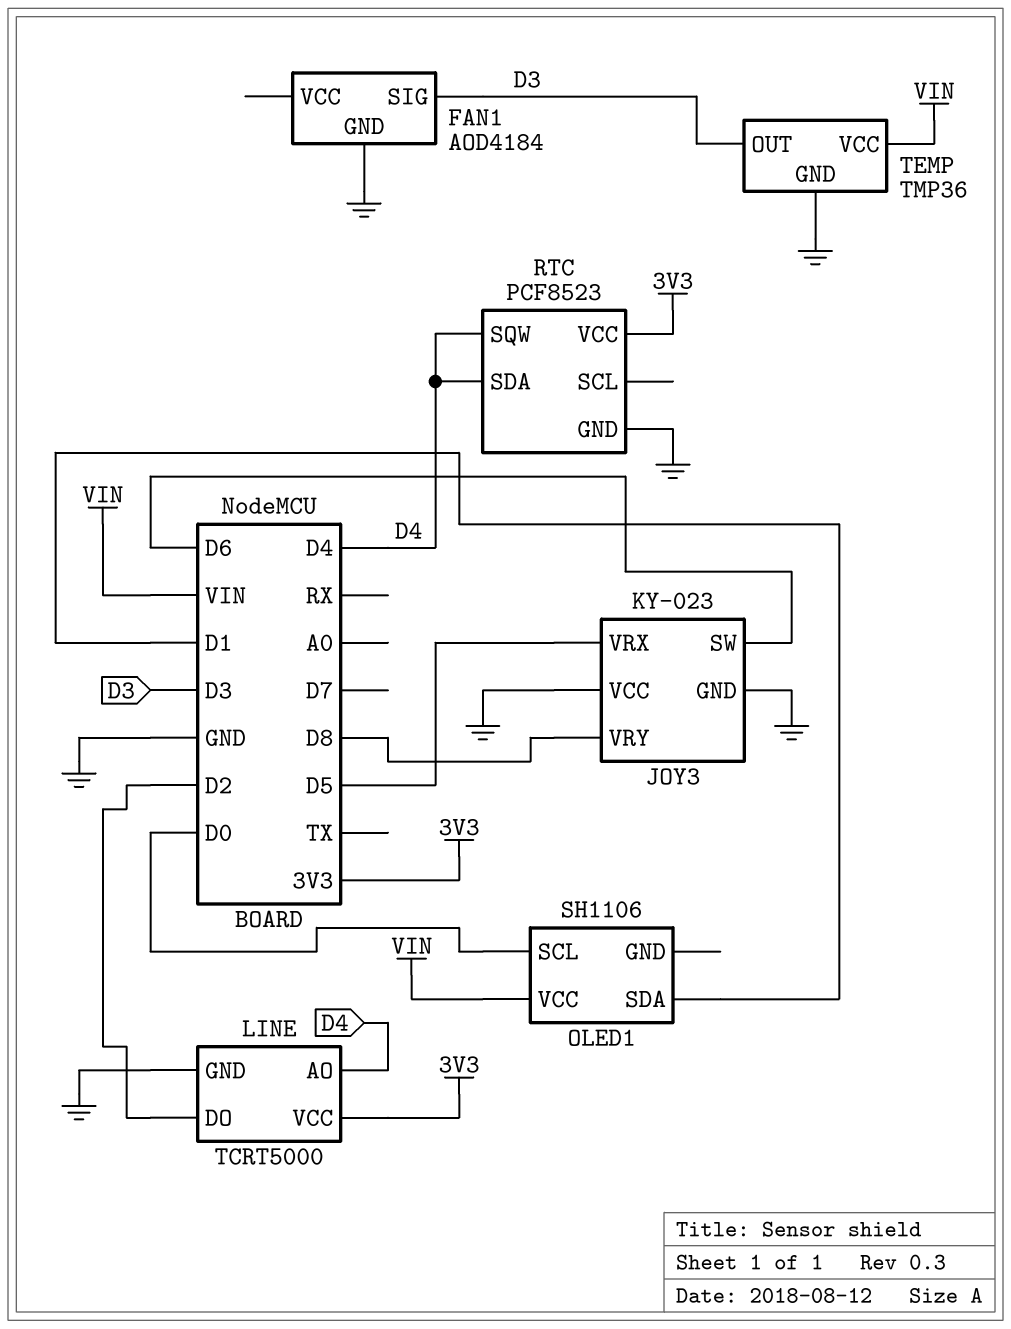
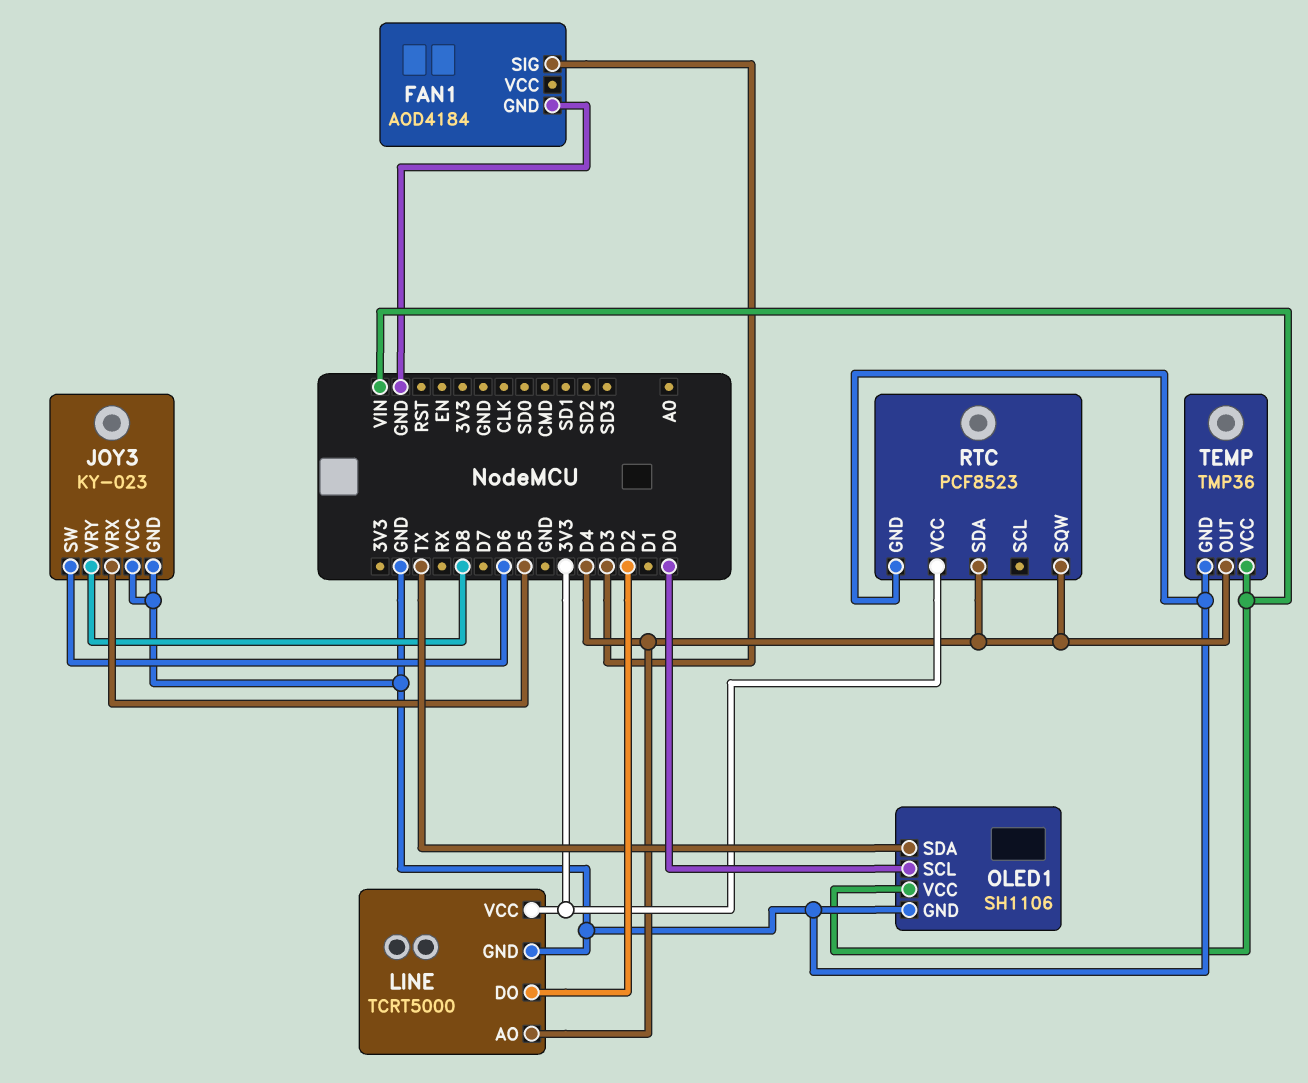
OLED1 pin GND: none -> GND
OLED1 pin SDA: D1 -> TX
TEMP pin OUT: D3 -> D4

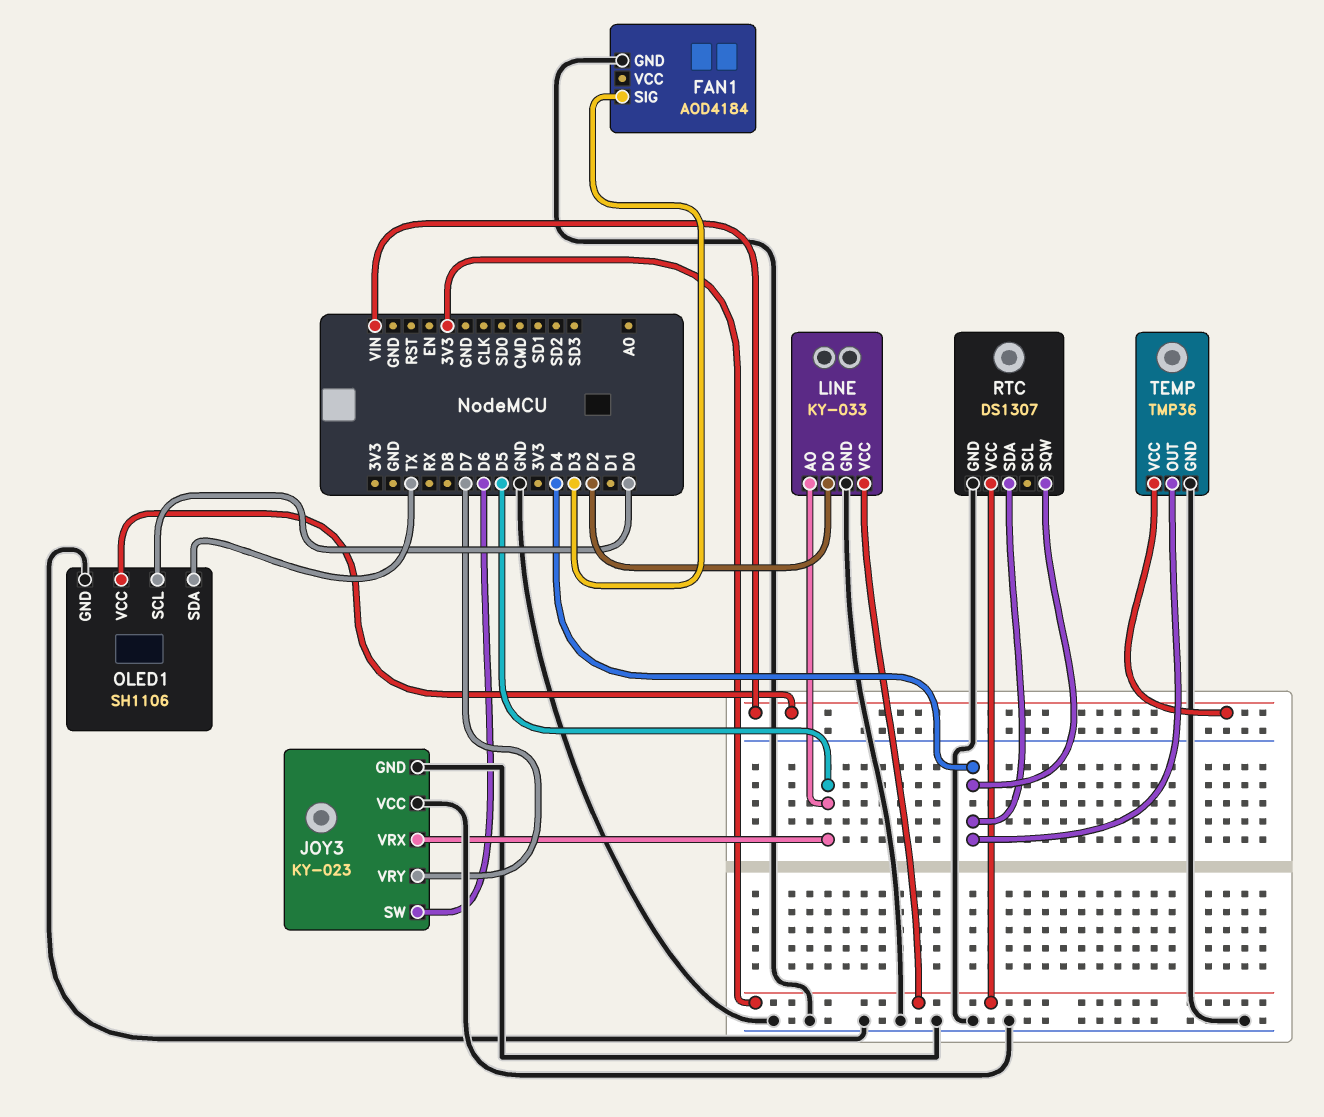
JOY3 pin VRY: D8 -> D7
LINE: TCRT5000 -> KY-033
LINE pin AO: D4 -> D5
RTC: PCF8523 -> DS1307

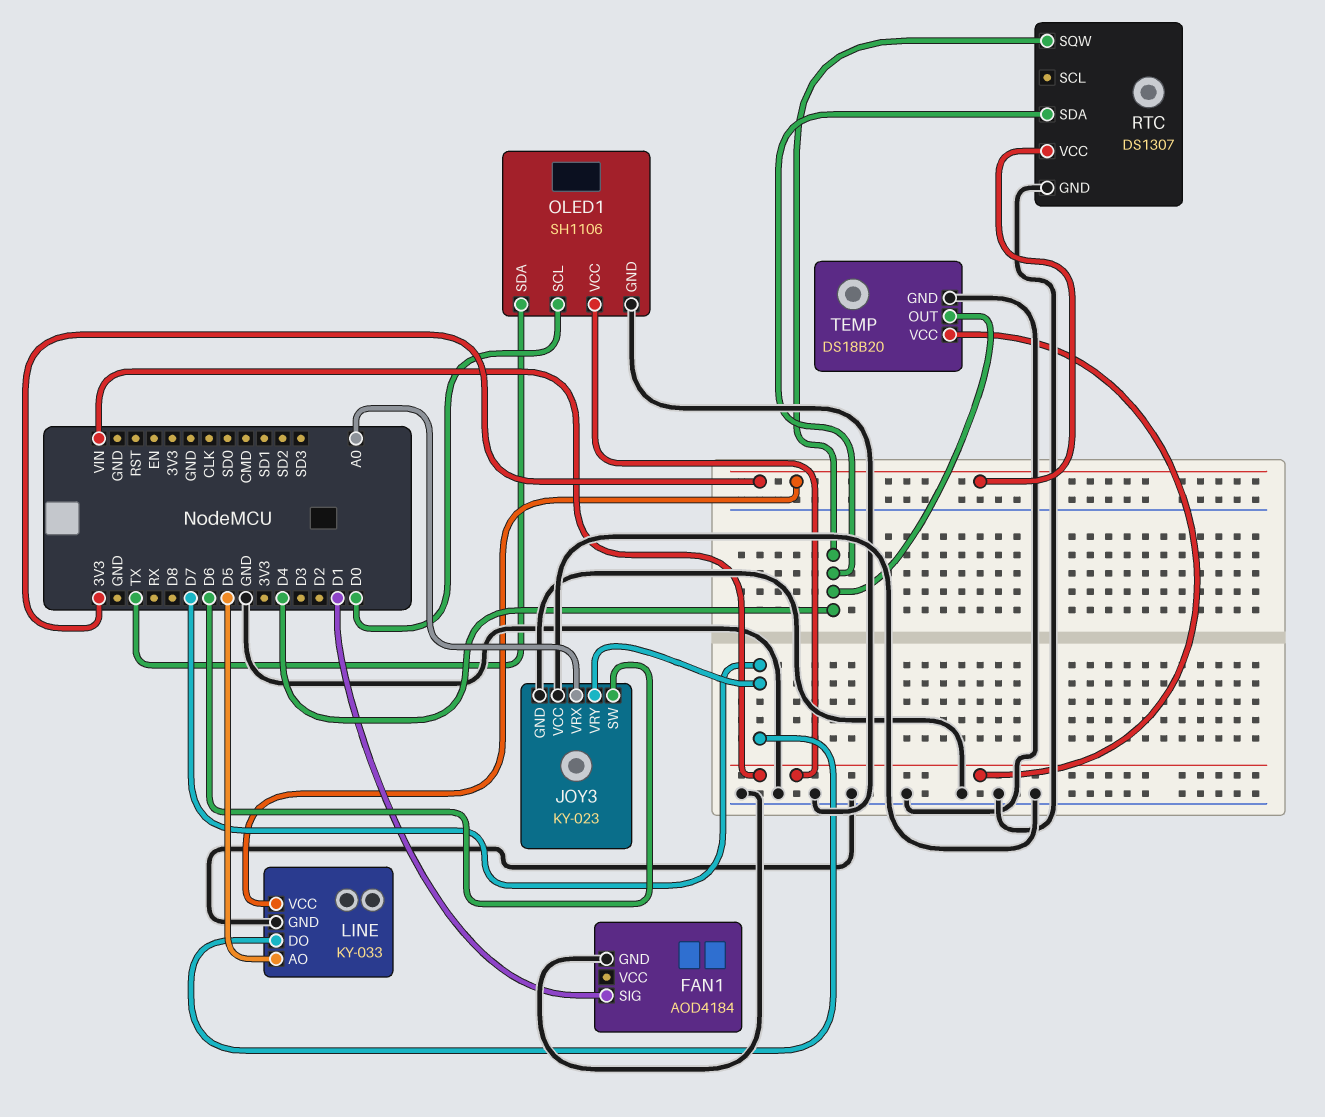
FAN1 pin SIG: D3 -> D1
JOY3 pin VRX: D5 -> A0
LINE pin DO: D2 -> D7
TEMP: TMP36 -> DS18B20

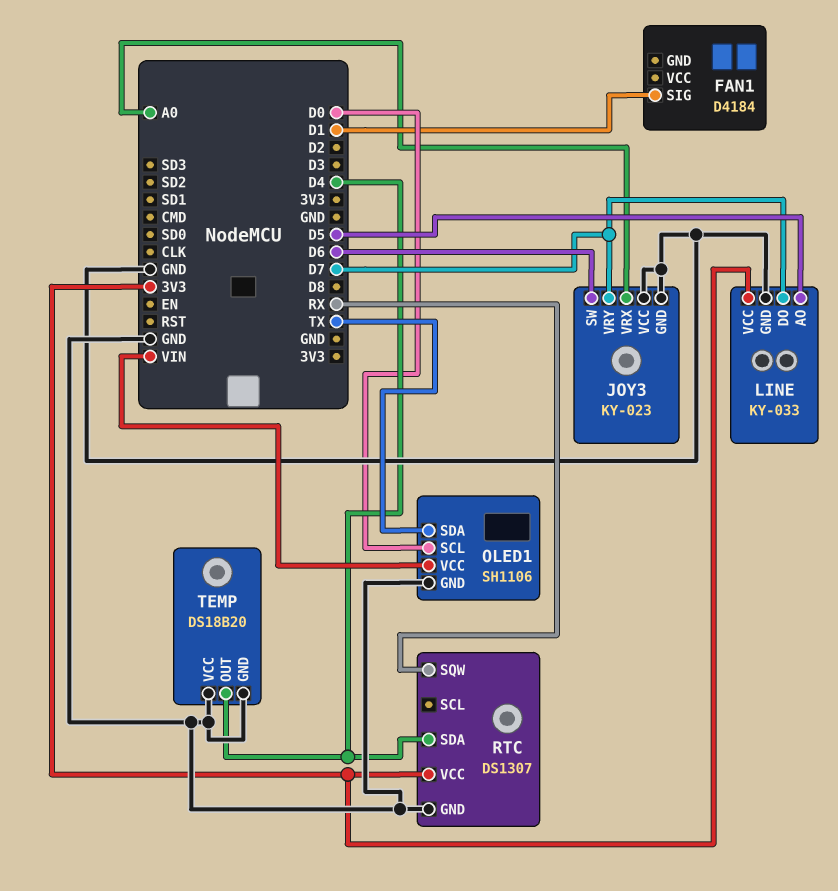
FAN1: AOD4184 -> D4184
FAN1 pin GND: GND -> none
RTC pin SQW: D4 -> RX
TEMP pin VCC: VIN -> GND

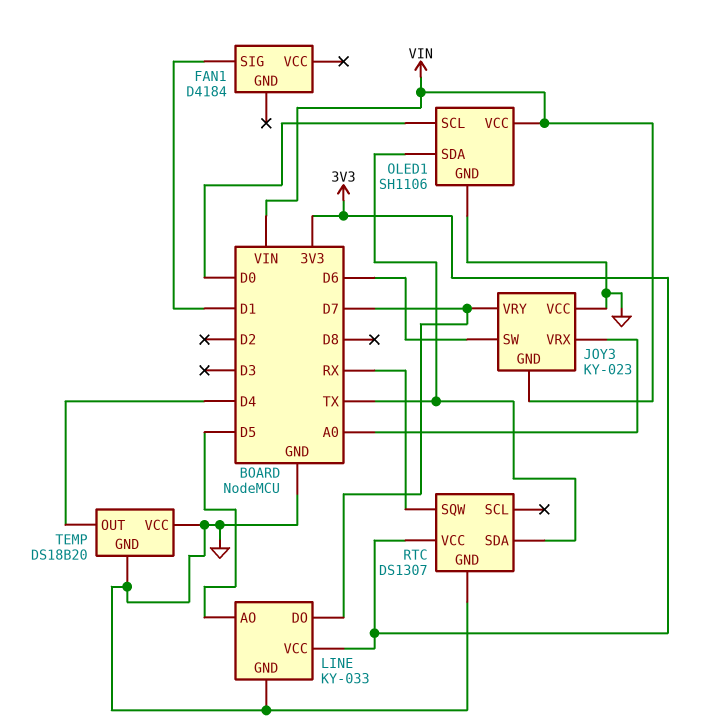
JOY3 pin GND: GND -> VIN
RTC pin SDA: D4 -> TX

